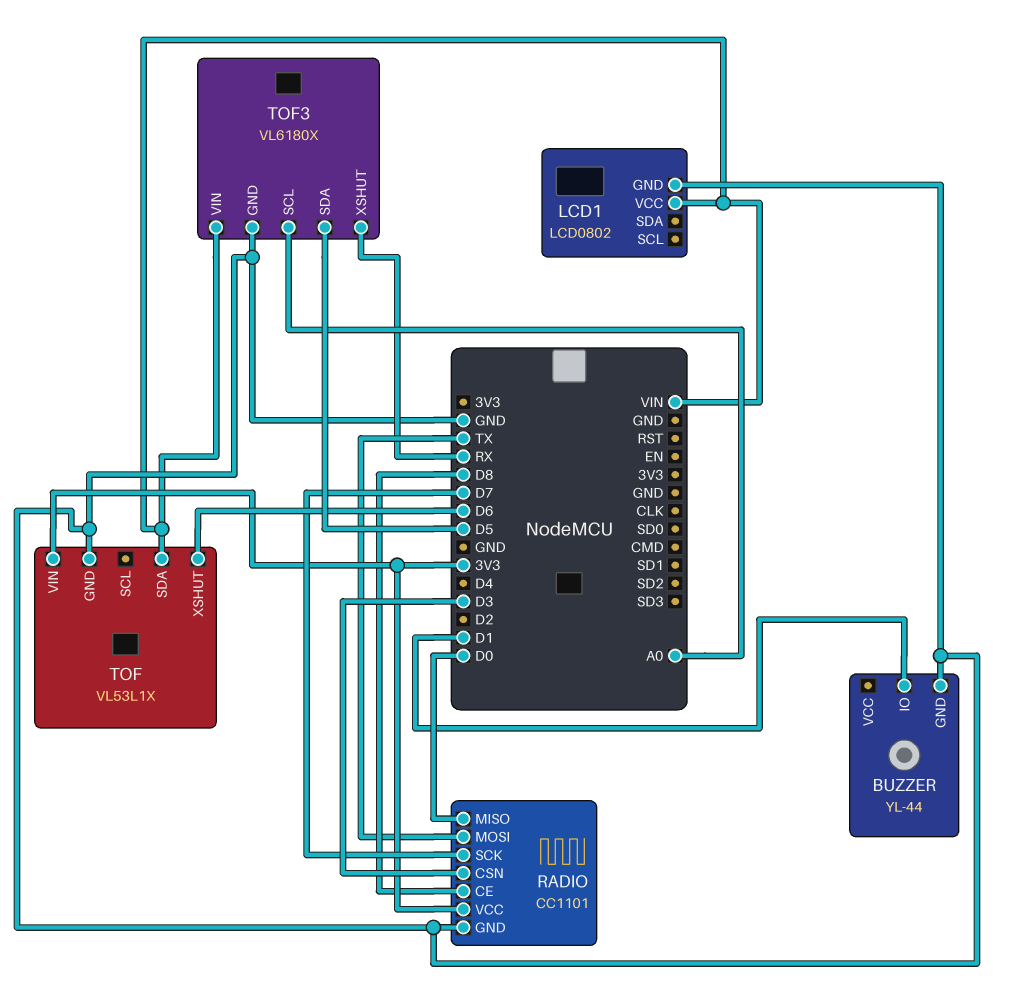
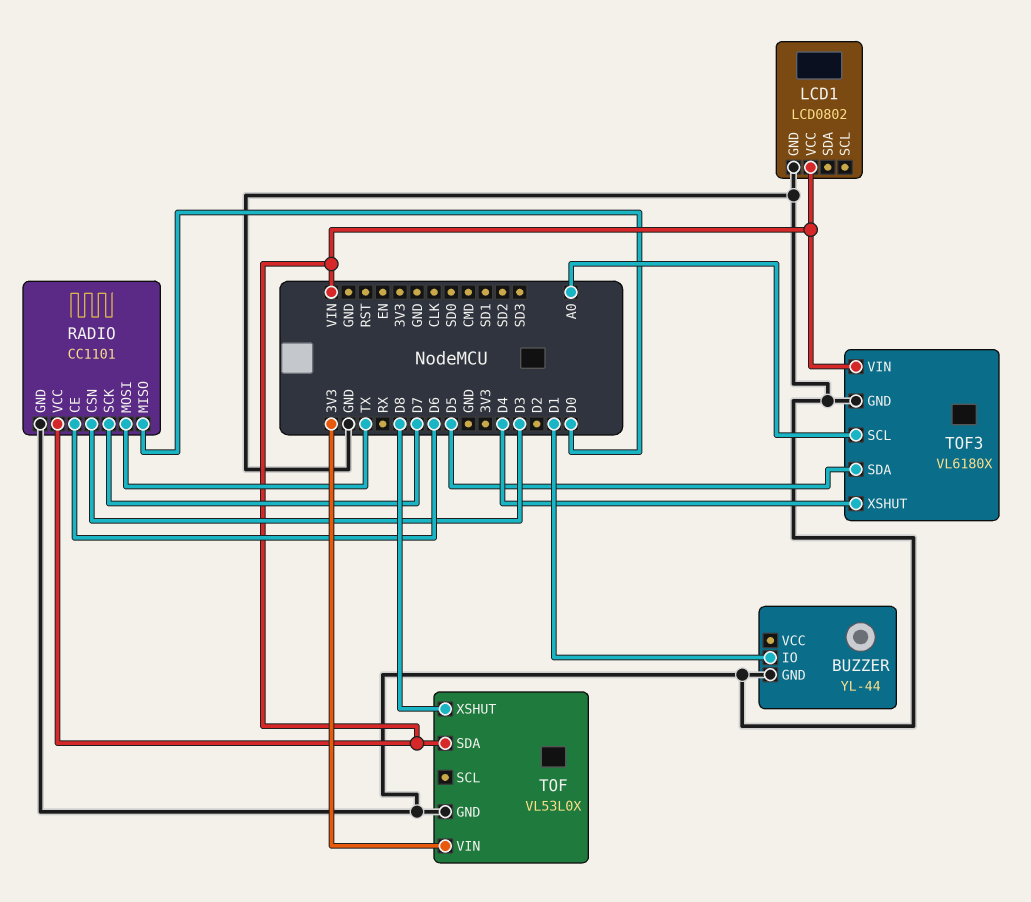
RADIO pin CE: D8 -> D6
RADIO pin VCC: 3V3 -> VIN
TOF: VL53L1X -> VL53L0X
TOF pin XSHUT: D6 -> D8
TOF3 pin XSHUT: RX -> D4

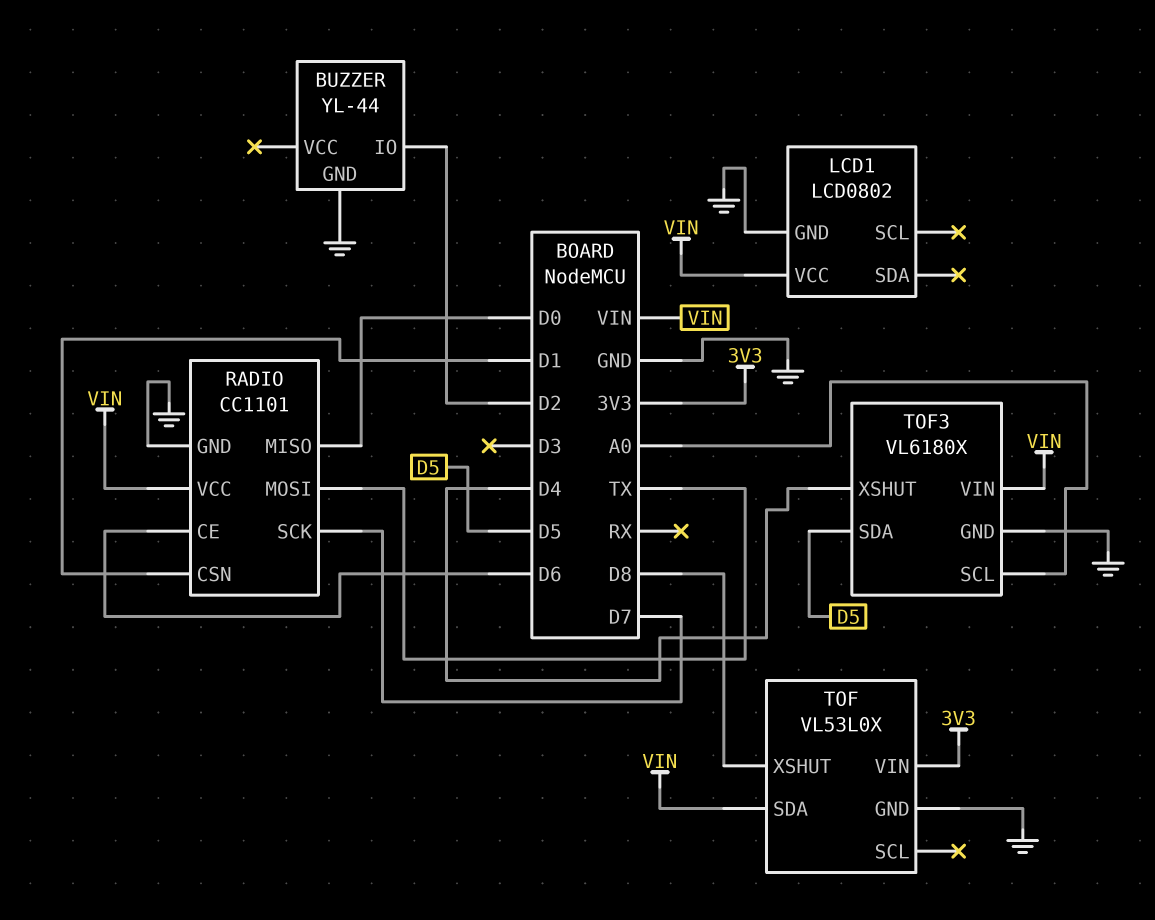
BUZZER pin IO: D1 -> D2
RADIO pin CSN: D3 -> D1

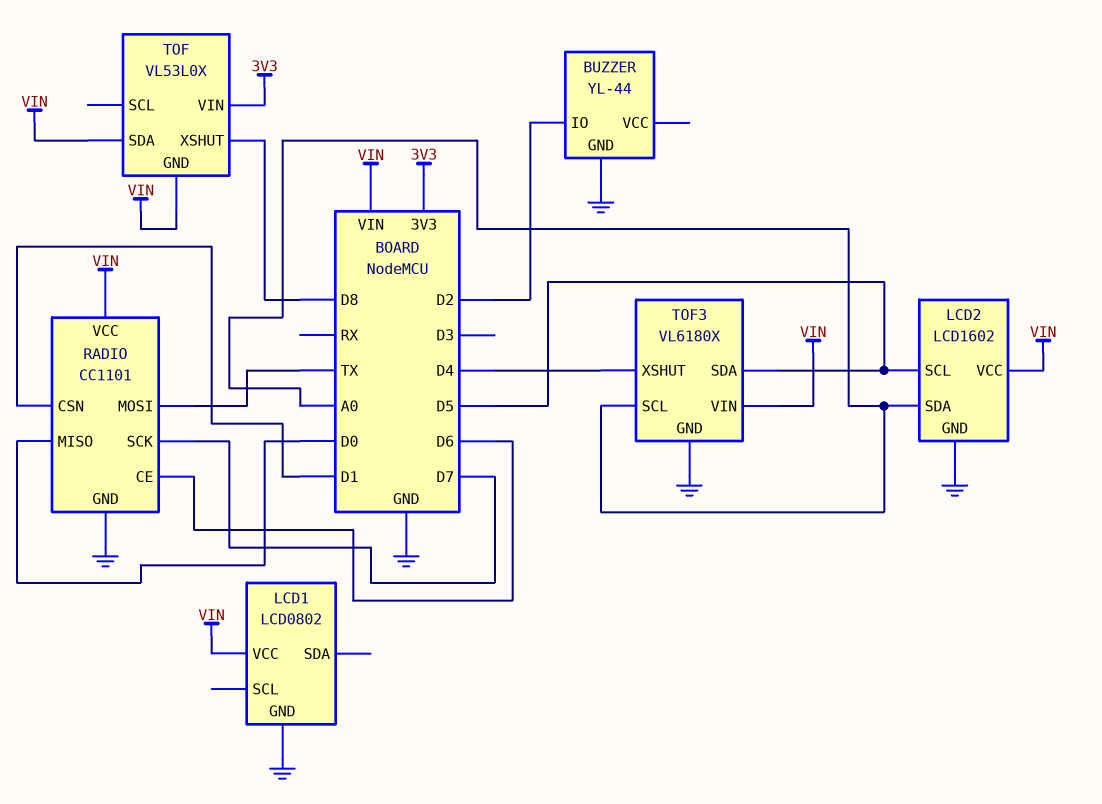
LCD2: none -> LCD1602
LCD2 pin GND: none -> GND
LCD2 pin SCL: none -> D5
LCD2 pin SDA: none -> A0
LCD2 pin VCC: none -> VIN
TOF pin GND: GND -> VIN

